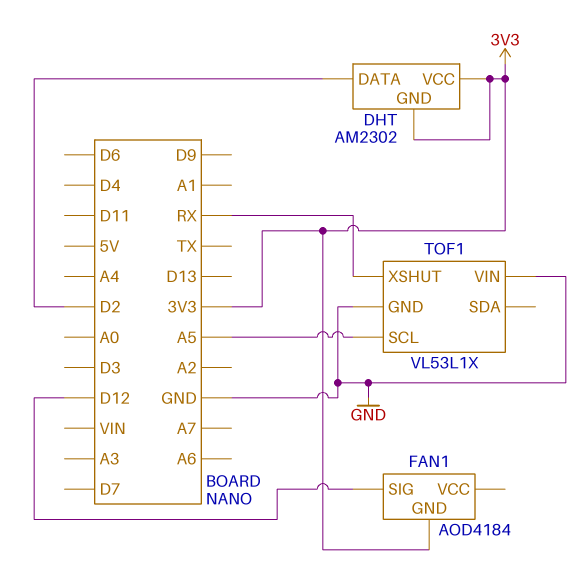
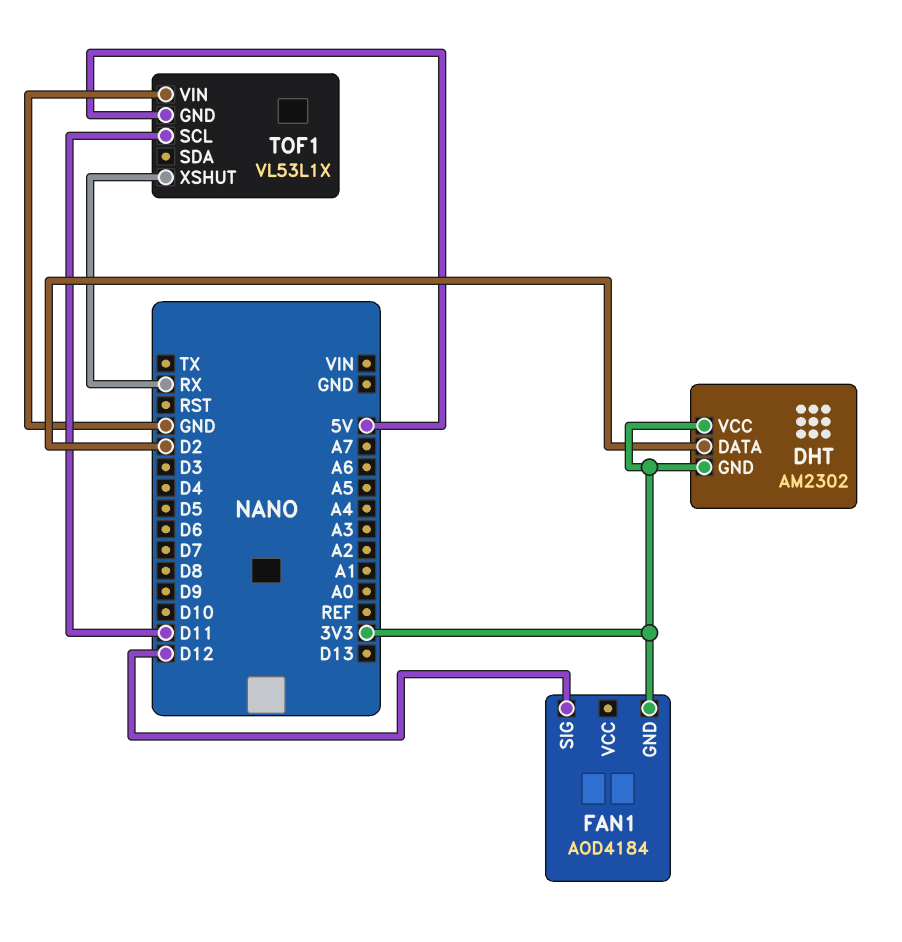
TOF1 pin GND: GND -> 5V
TOF1 pin SCL: A5 -> D11

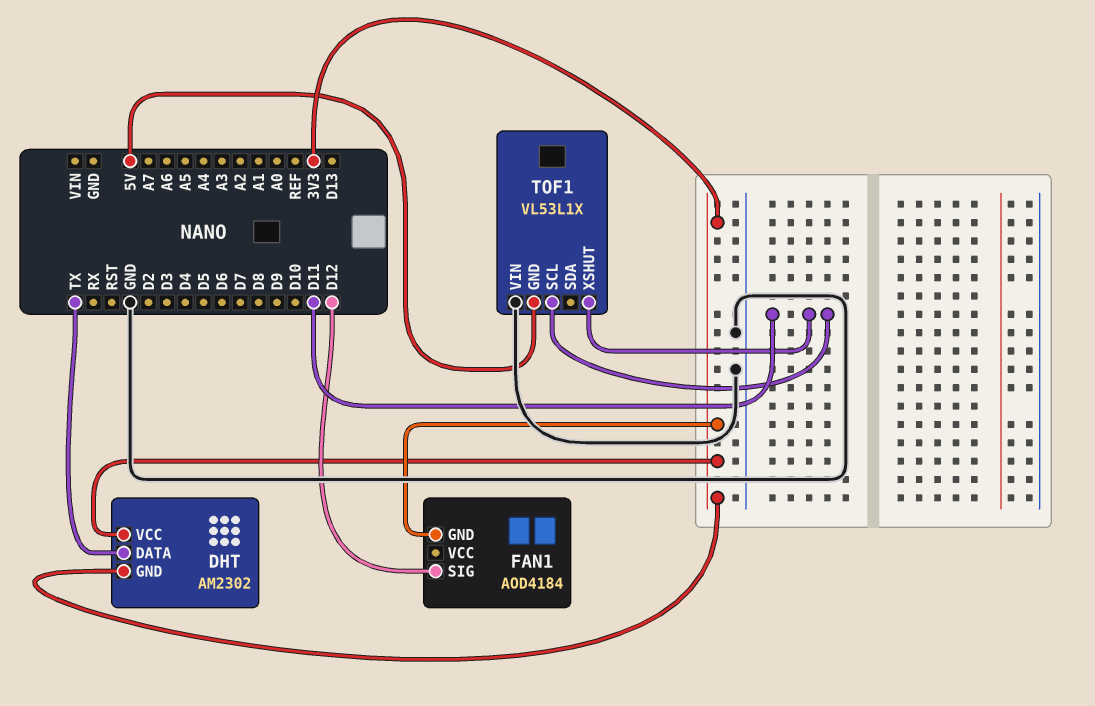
DHT pin DATA: D2 -> TX
TOF1 pin XSHUT: RX -> D11

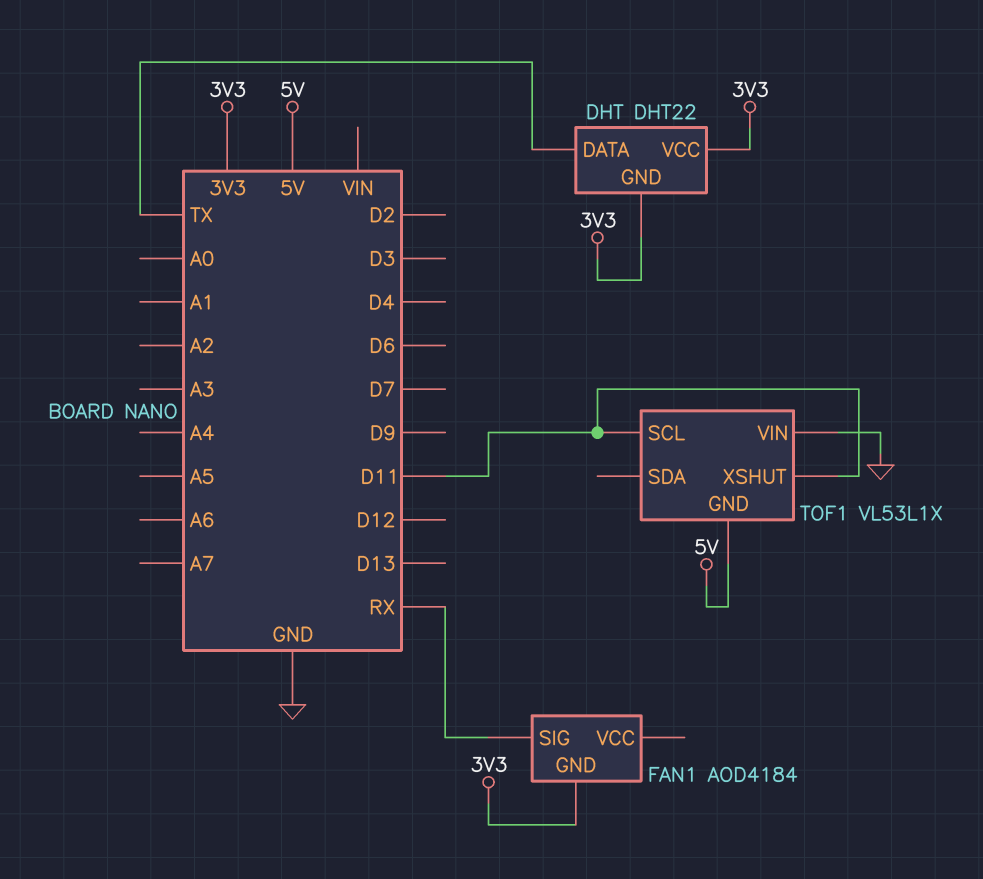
DHT: AM2302 -> DHT22
FAN1 pin SIG: D12 -> RX

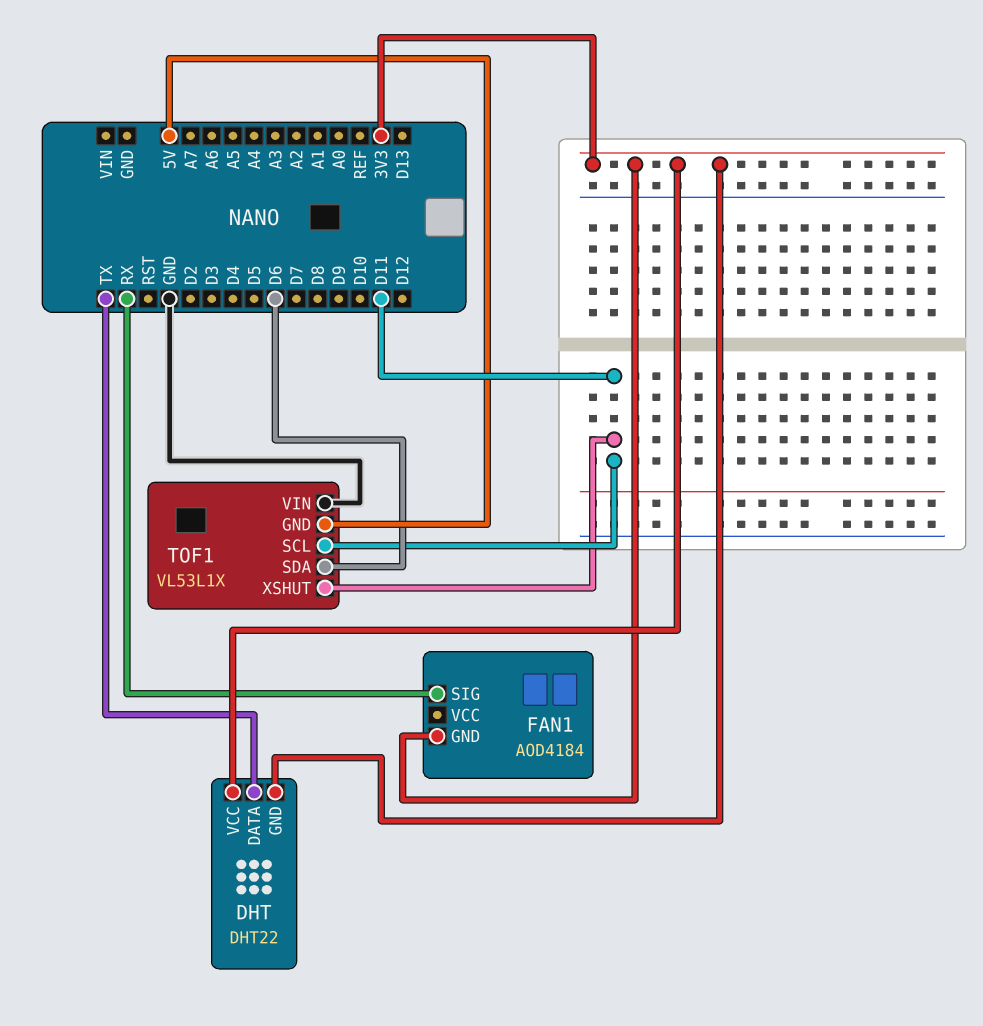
TOF1 pin SDA: none -> D6

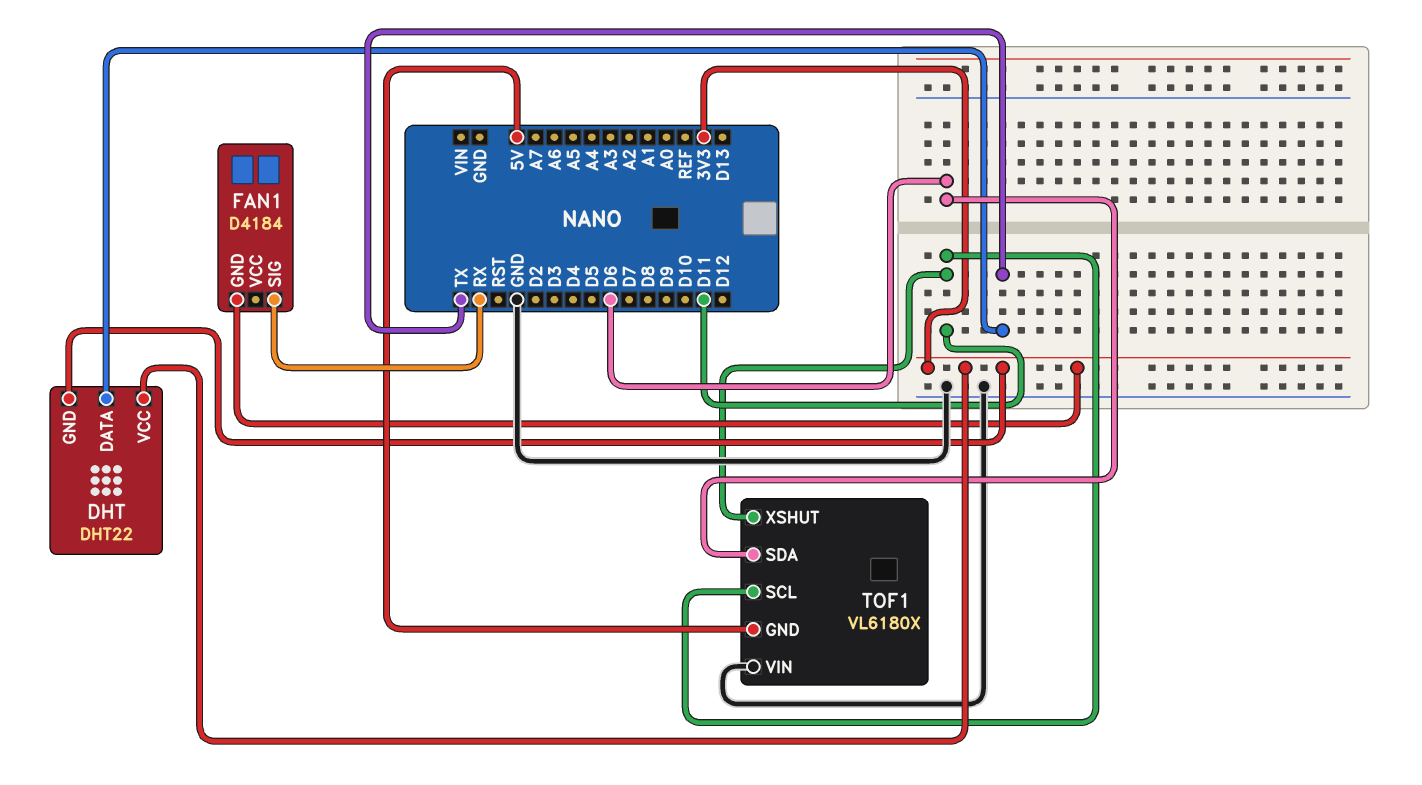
FAN1: AOD4184 -> D4184
TOF1: VL53L1X -> VL6180X

